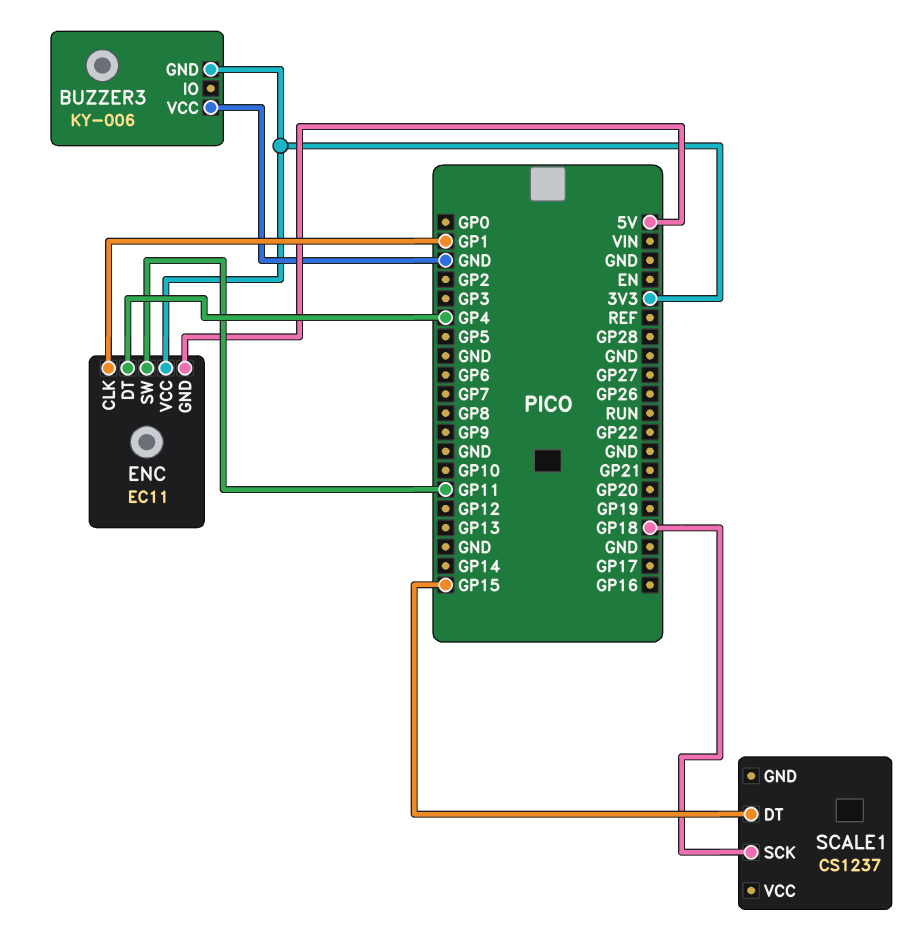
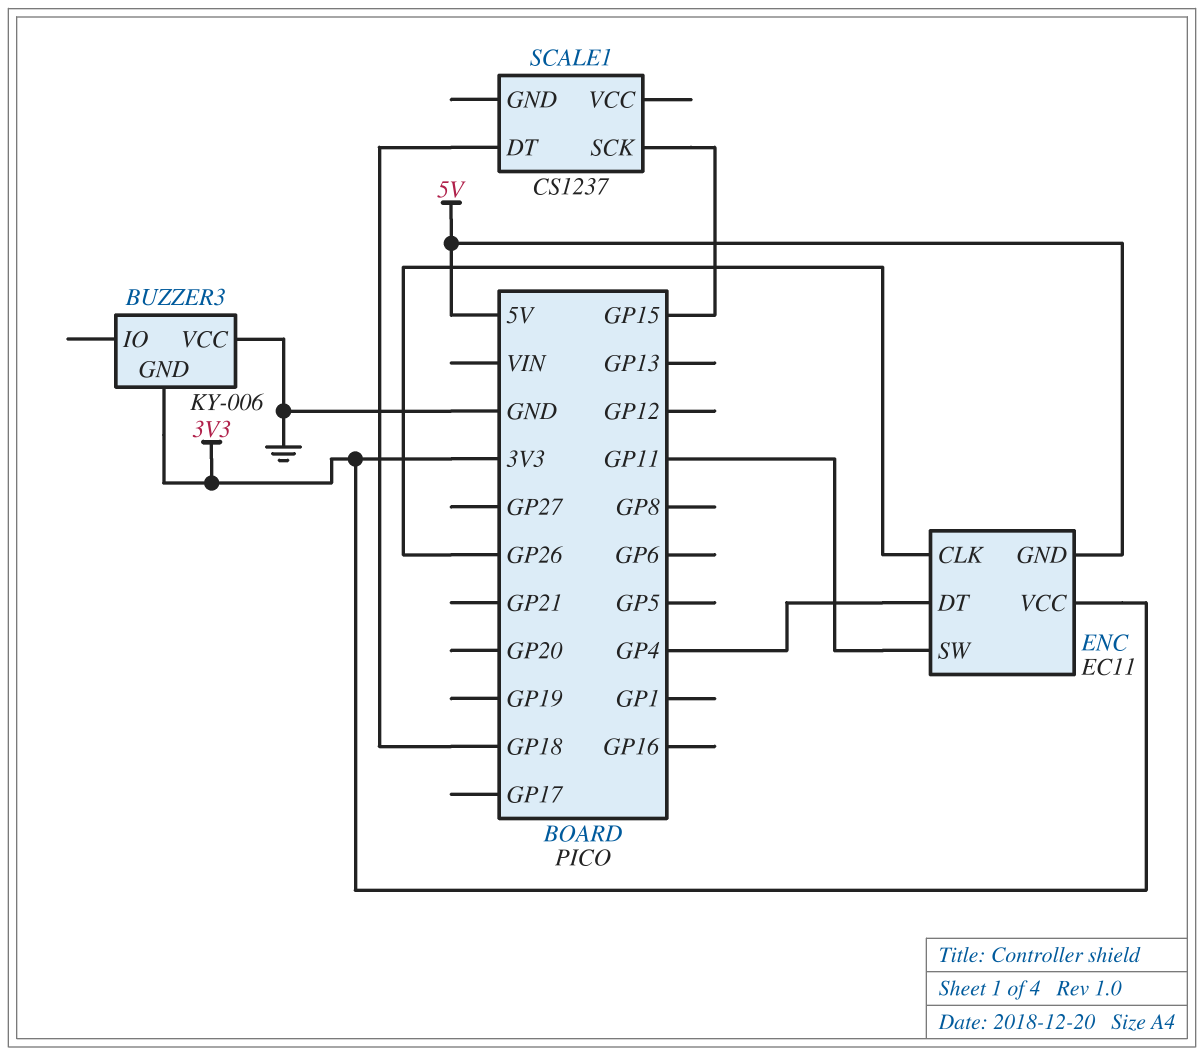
ENC pin CLK: GP1 -> GP26
SCALE1 pin DT: GP15 -> GP18
SCALE1 pin SCK: GP18 -> GP15

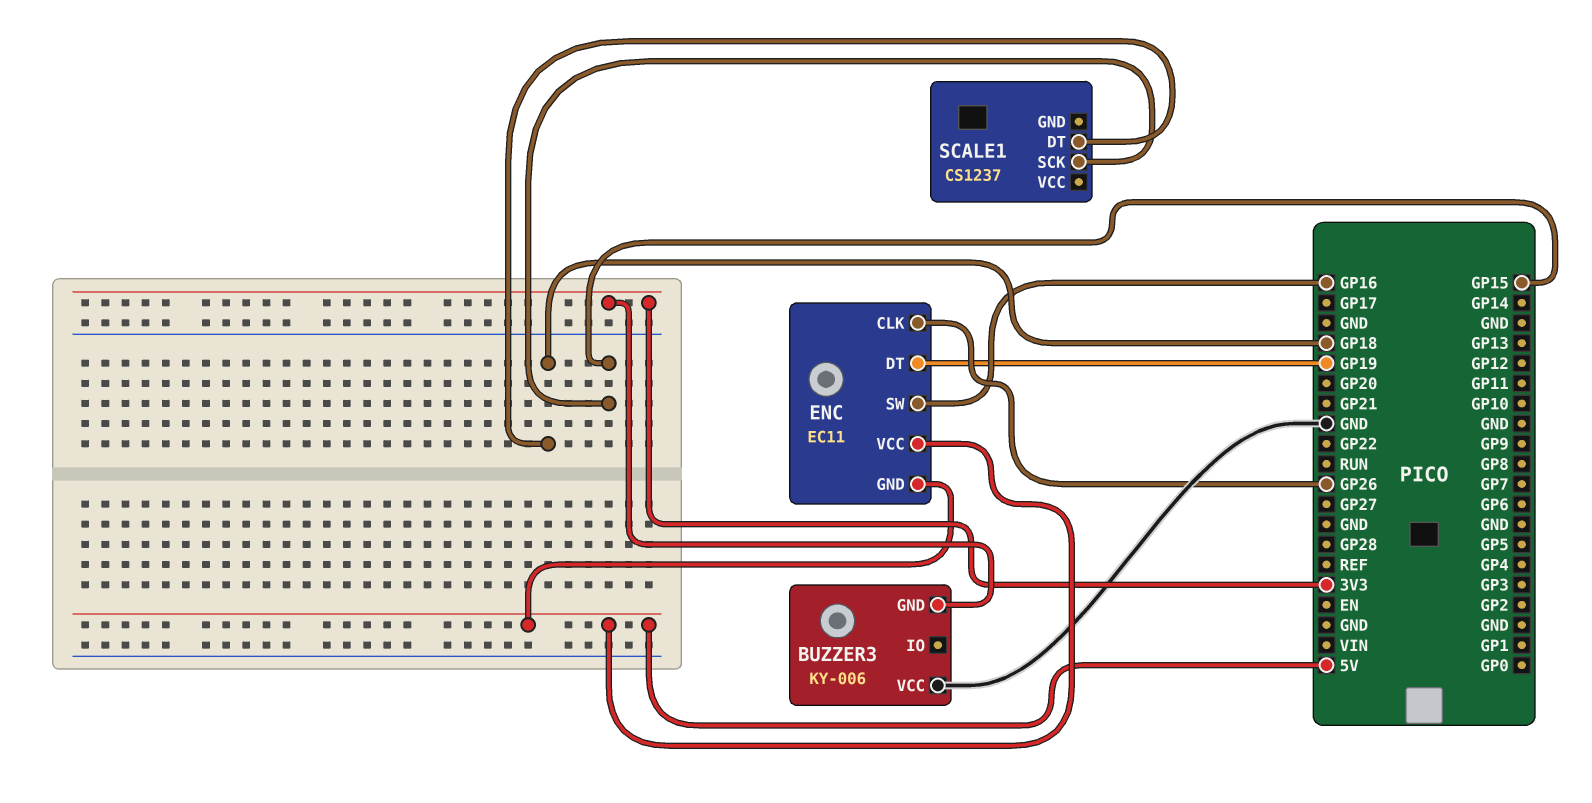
ENC pin DT: GP4 -> GP19
ENC pin SW: GP11 -> GP16
ENC pin VCC: 3V3 -> 5V

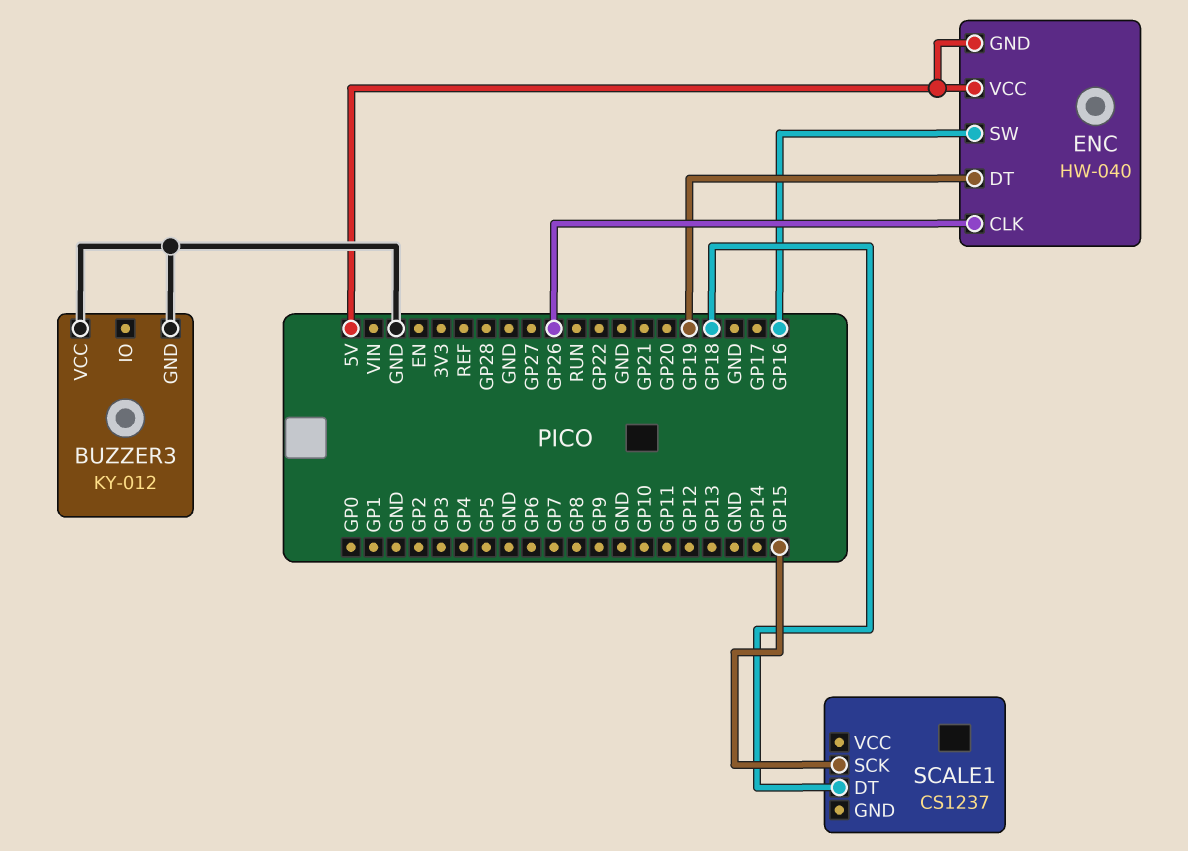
BUZZER3: KY-006 -> KY-012
BUZZER3 pin GND: 3V3 -> GND
ENC: EC11 -> HW-040

